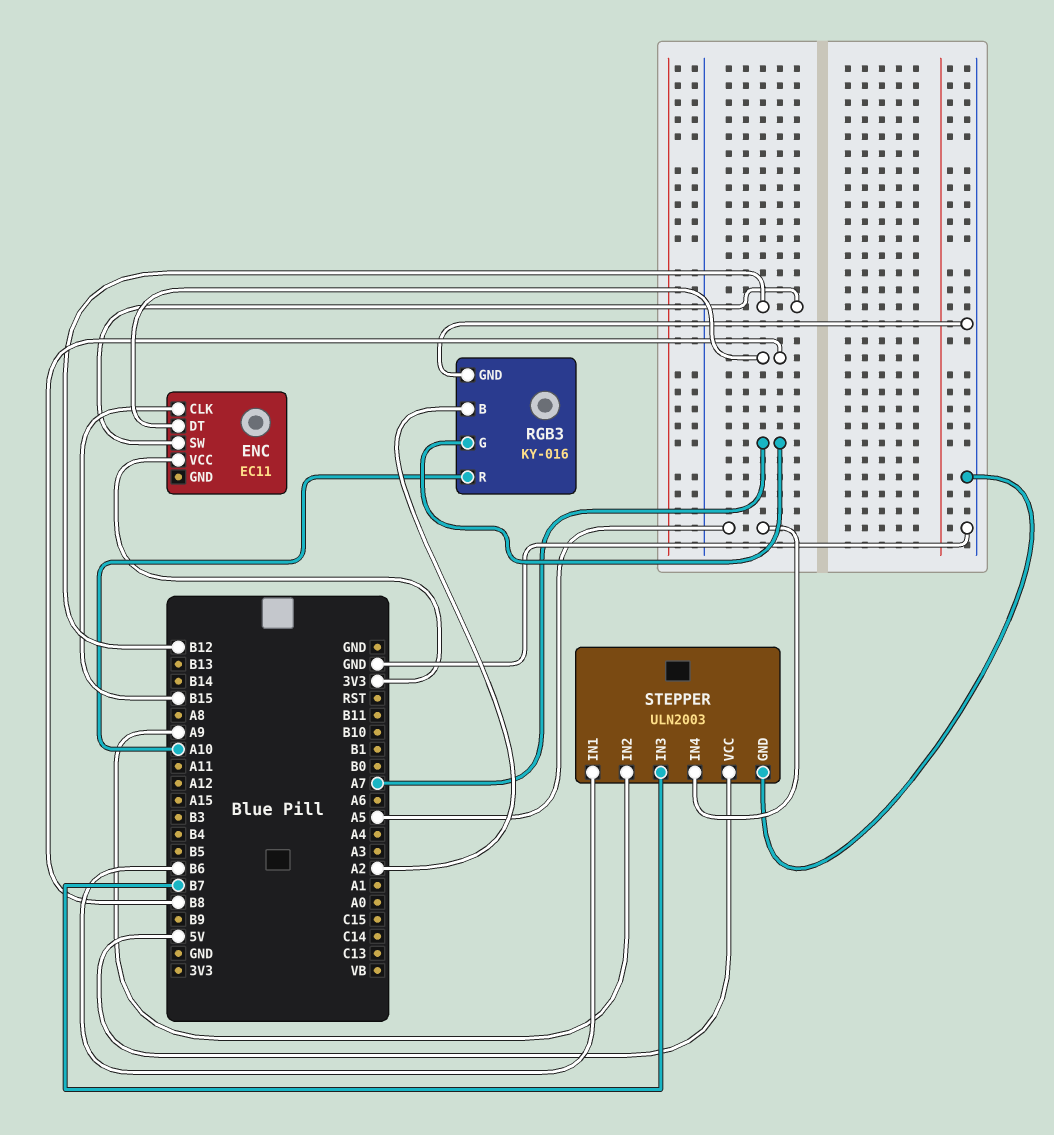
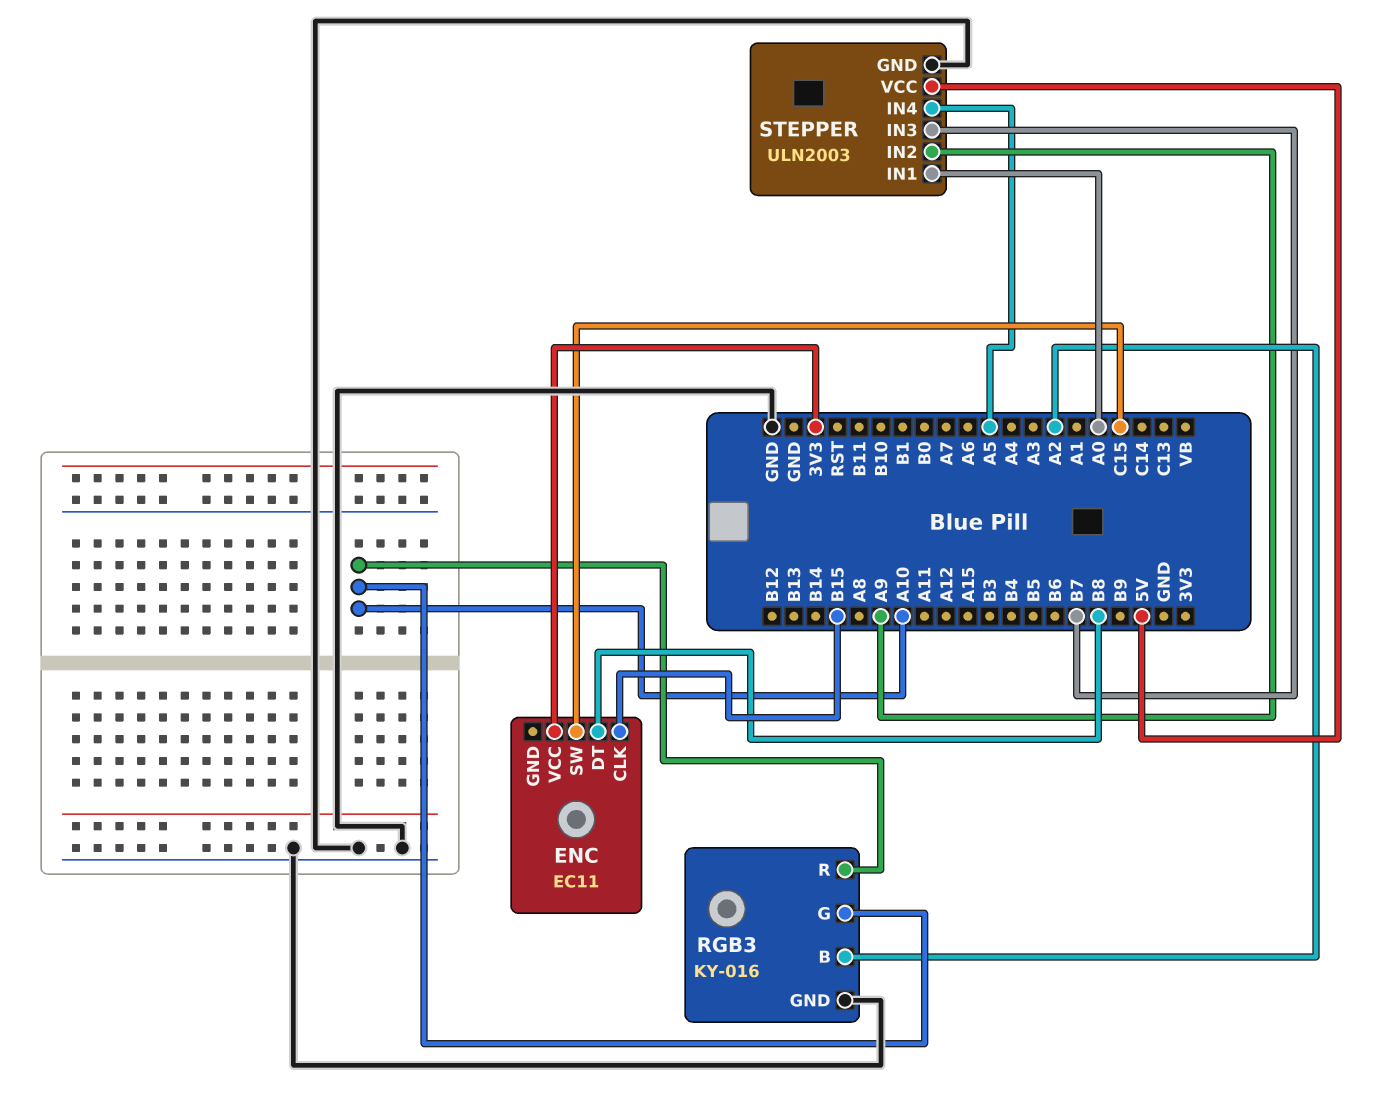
ENC pin SW: B12 -> C15
RGB3 pin G: A7 -> A10
STEPPER pin IN1: B6 -> A0

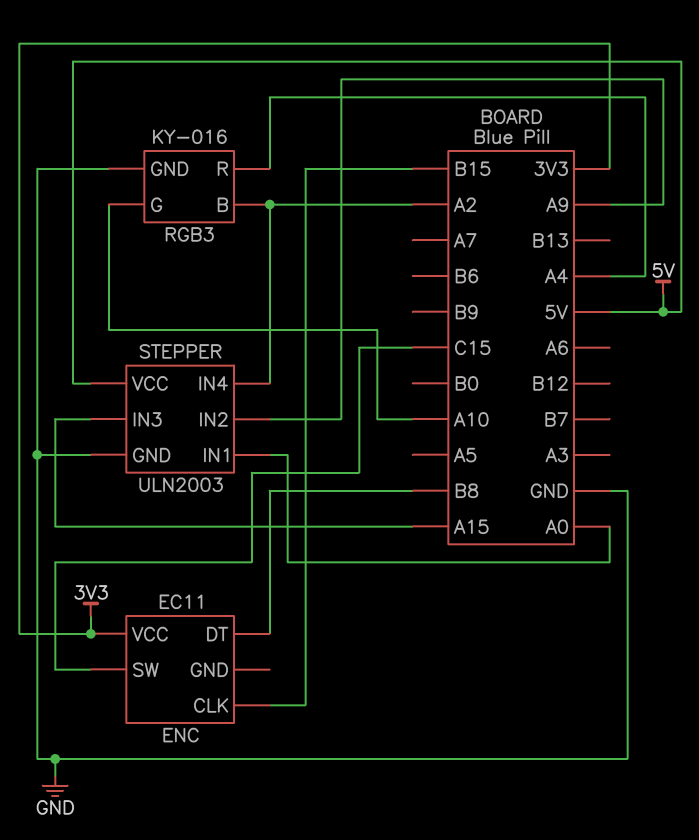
RGB3 pin R: A10 -> A4
STEPPER pin IN3: B7 -> A15
STEPPER pin IN4: A5 -> A2

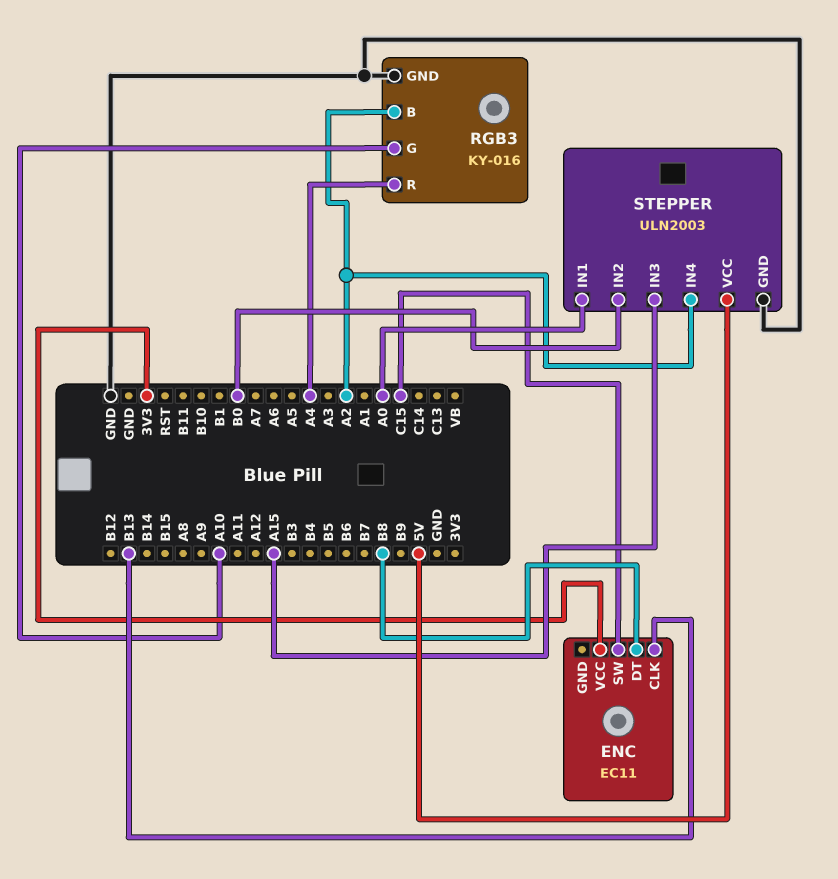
ENC pin CLK: B15 -> B13
STEPPER pin IN2: A9 -> B0

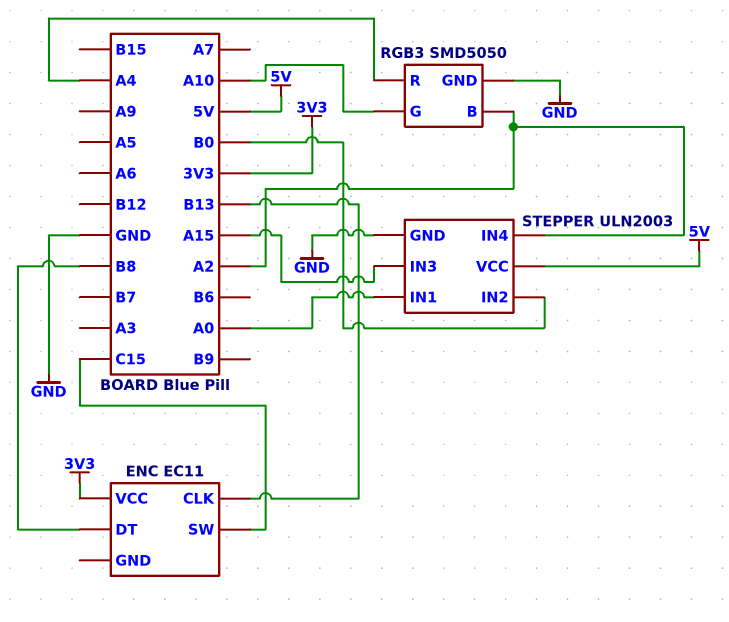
RGB3: KY-016 -> SMD5050

